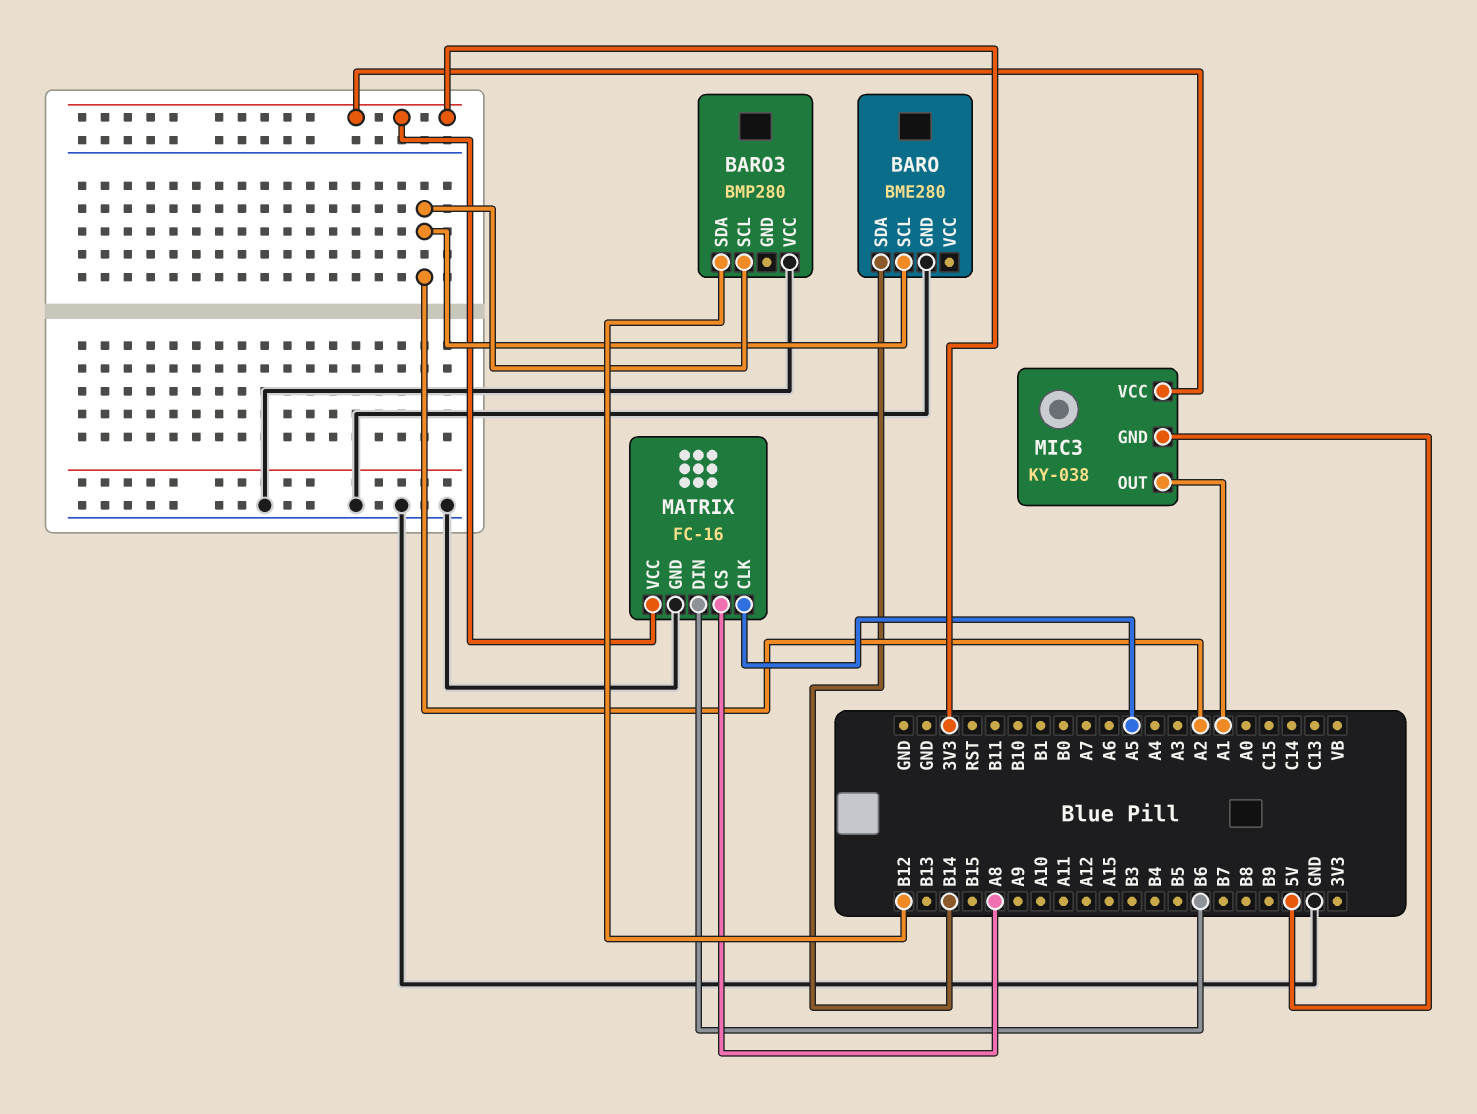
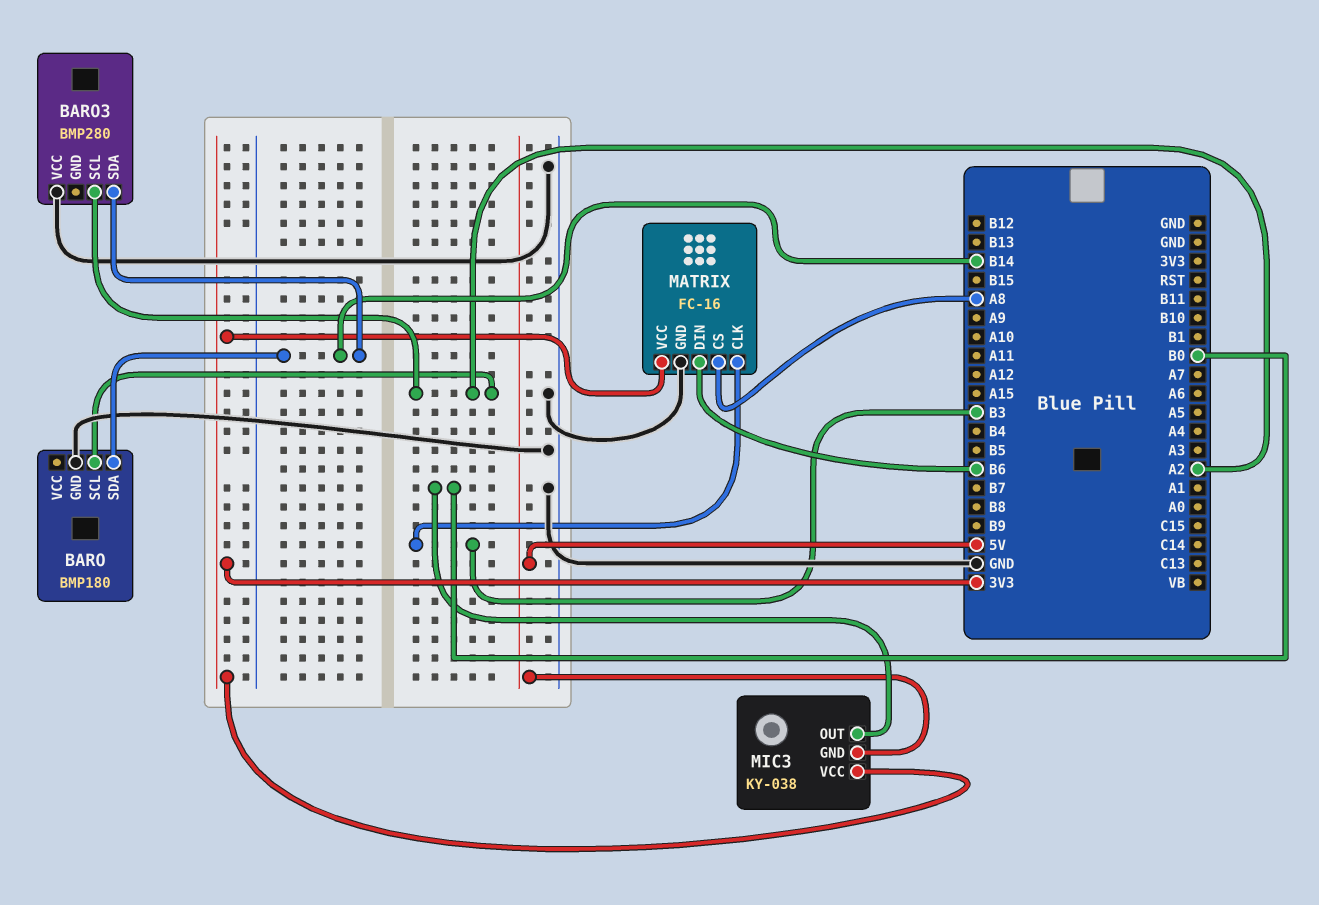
BARO: BME280 -> BMP180
BARO3 pin SDA: B12 -> B14
MATRIX pin CLK: A5 -> B3
MIC3 pin OUT: A1 -> B0

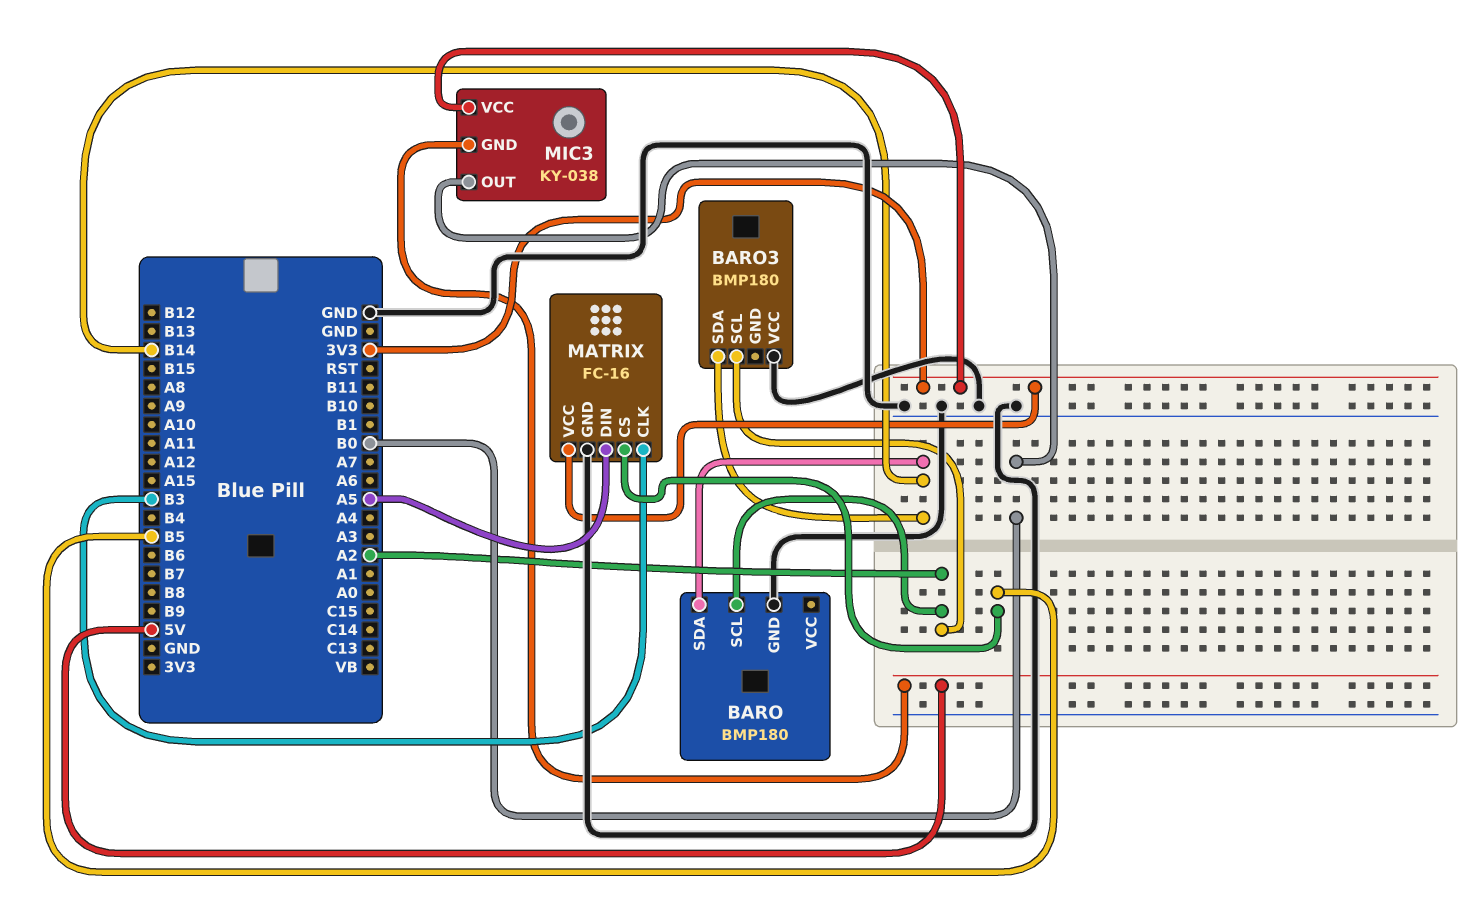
BARO3: BMP280 -> BMP180
MATRIX pin CS: A8 -> B5
MATRIX pin DIN: B6 -> A5

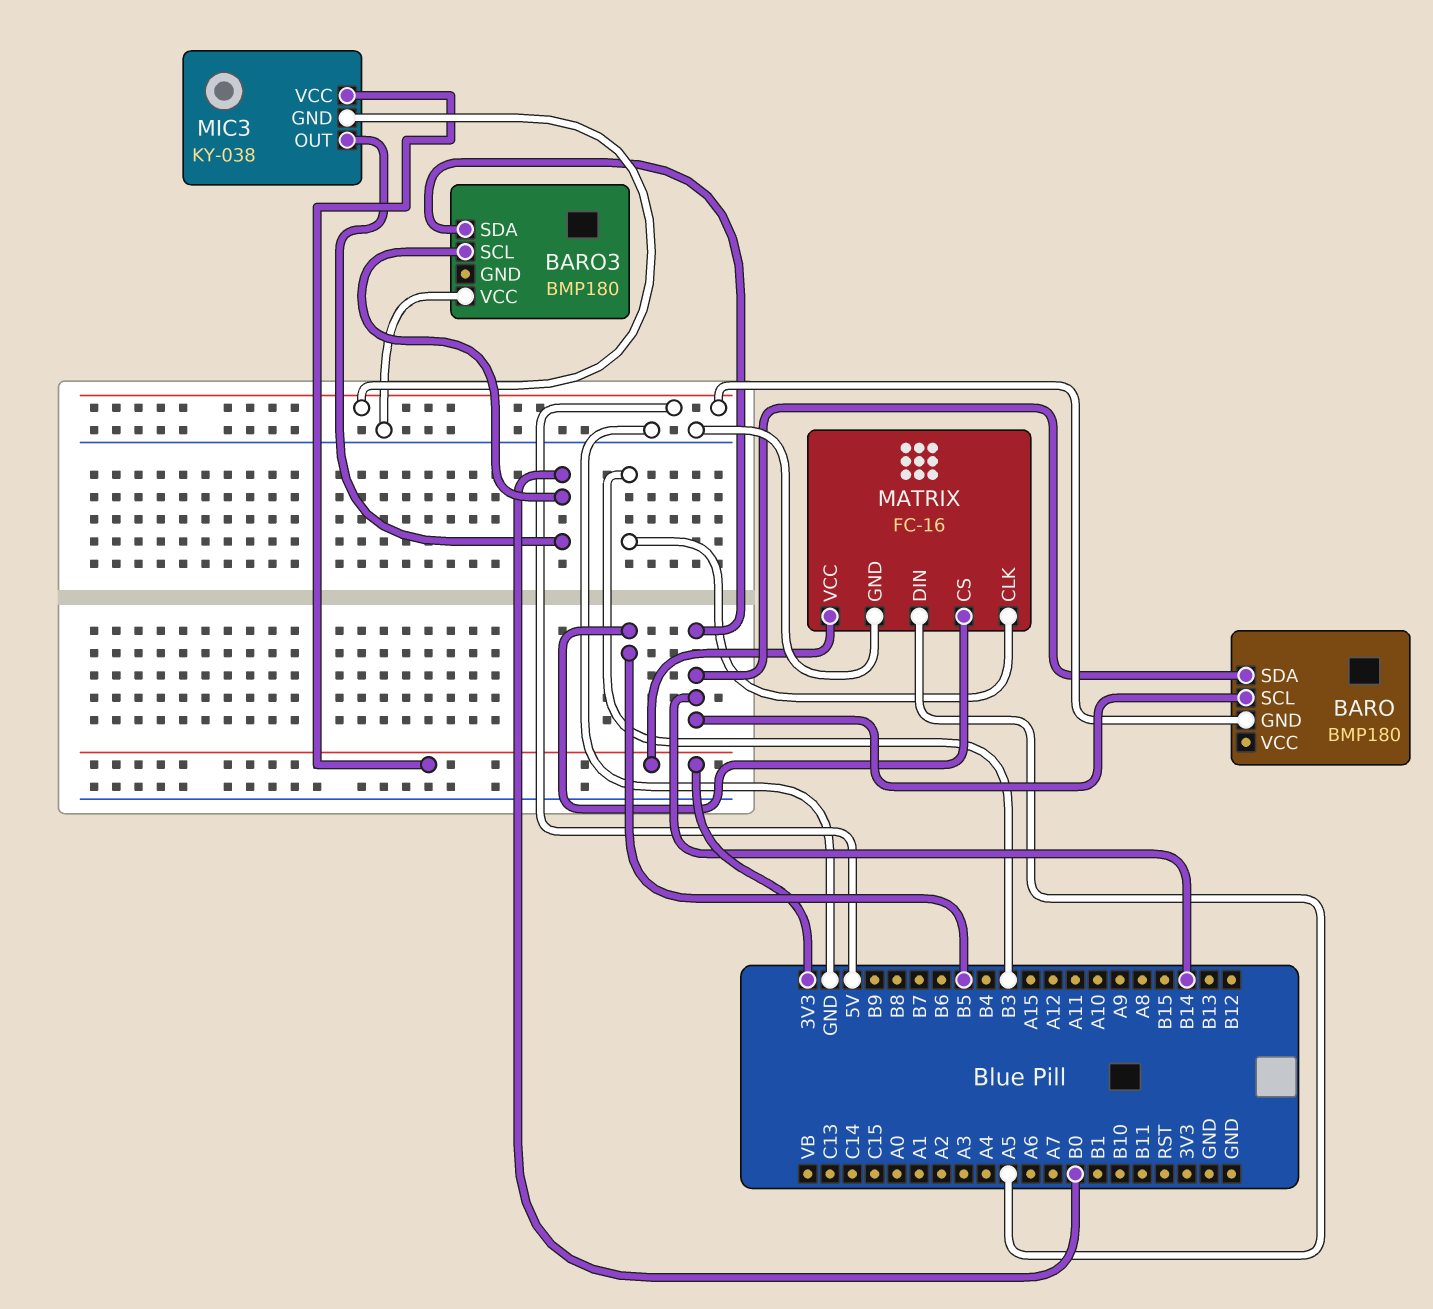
BARO pin GND: GND -> 5V
BARO pin SCL: A2 -> B14
BARO3 pin SCL: A2 -> B0

